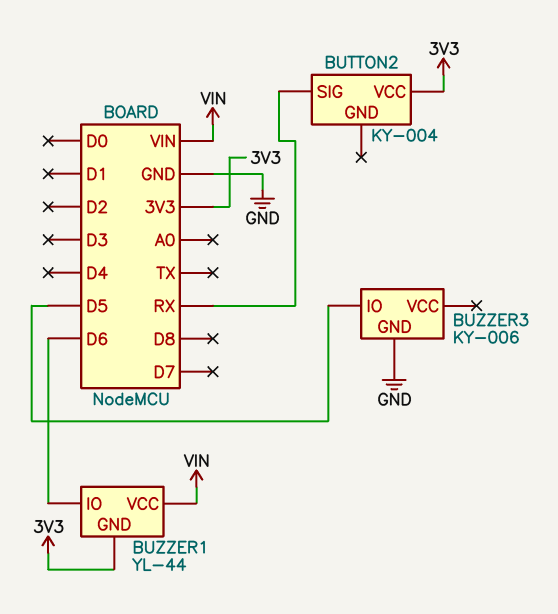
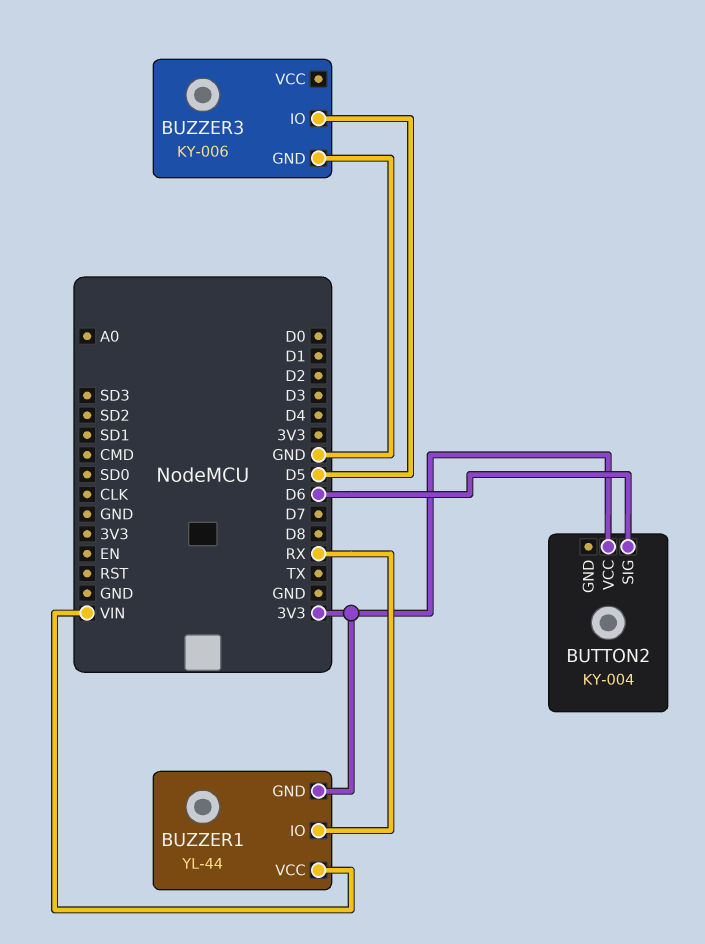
BUTTON2 pin SIG: RX -> D6
BUZZER1 pin IO: D6 -> RX

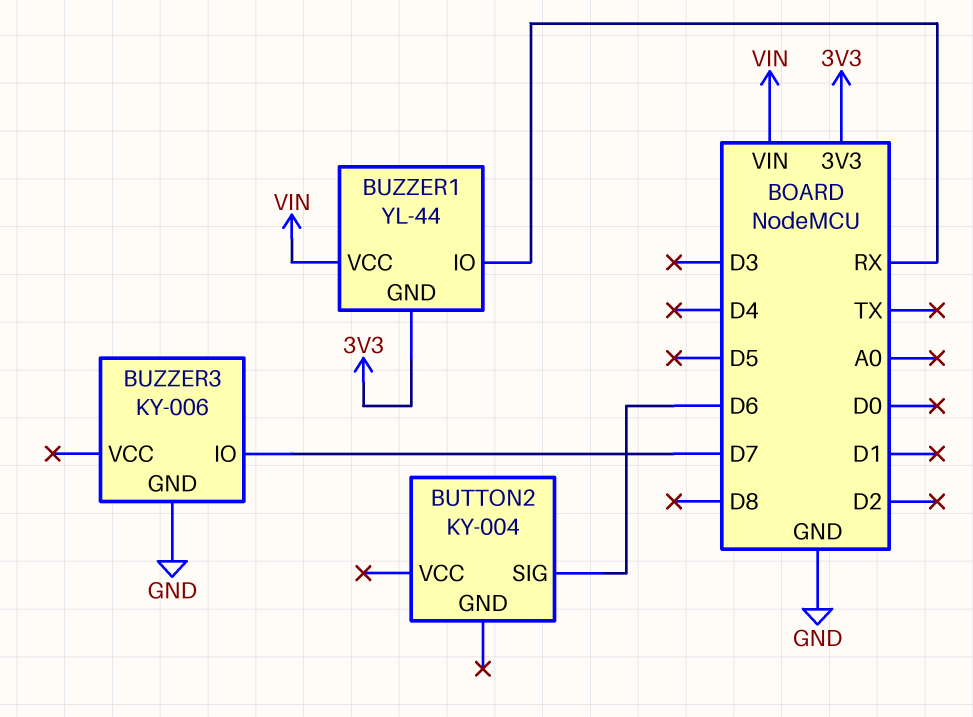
BUTTON2 pin VCC: 3V3 -> none
BUZZER3 pin IO: D5 -> D7

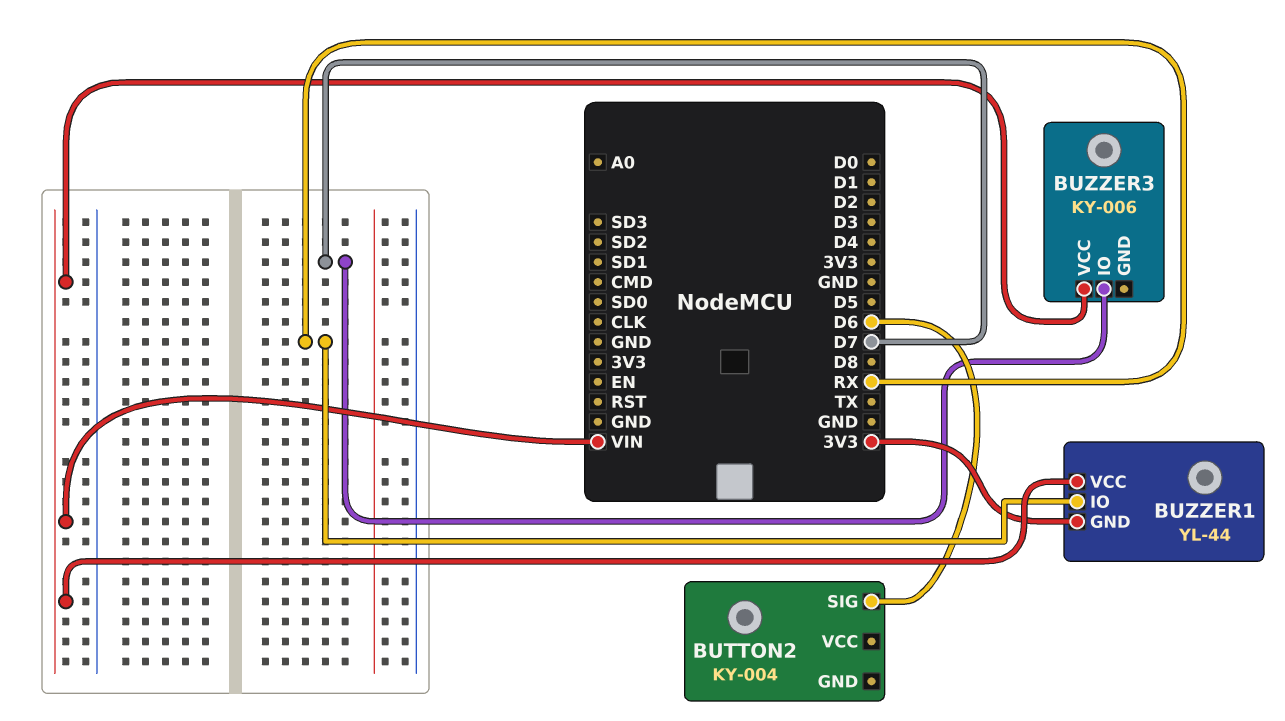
BUZZER3 pin GND: GND -> none
BUZZER3 pin VCC: none -> VIN

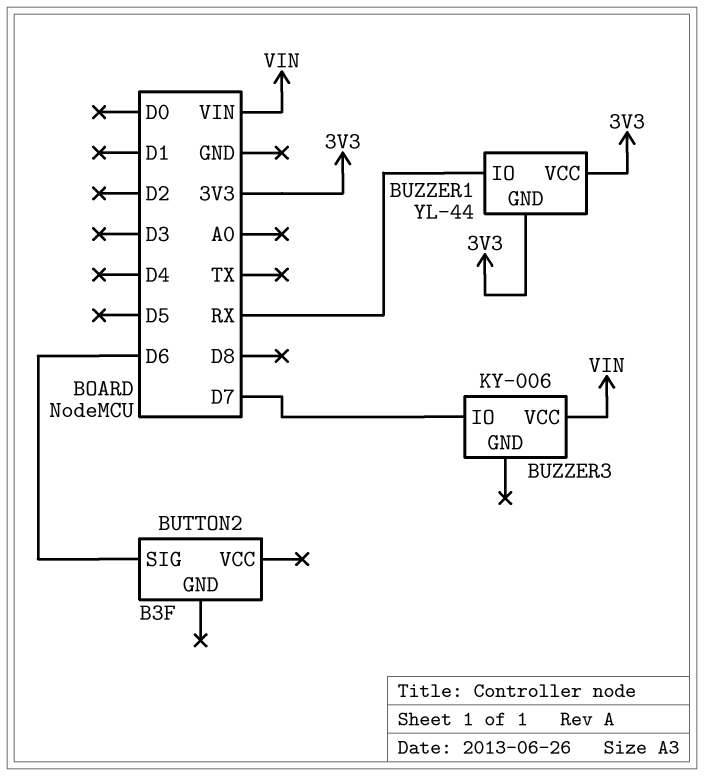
BUTTON2: KY-004 -> B3F
BUZZER1 pin VCC: VIN -> 3V3

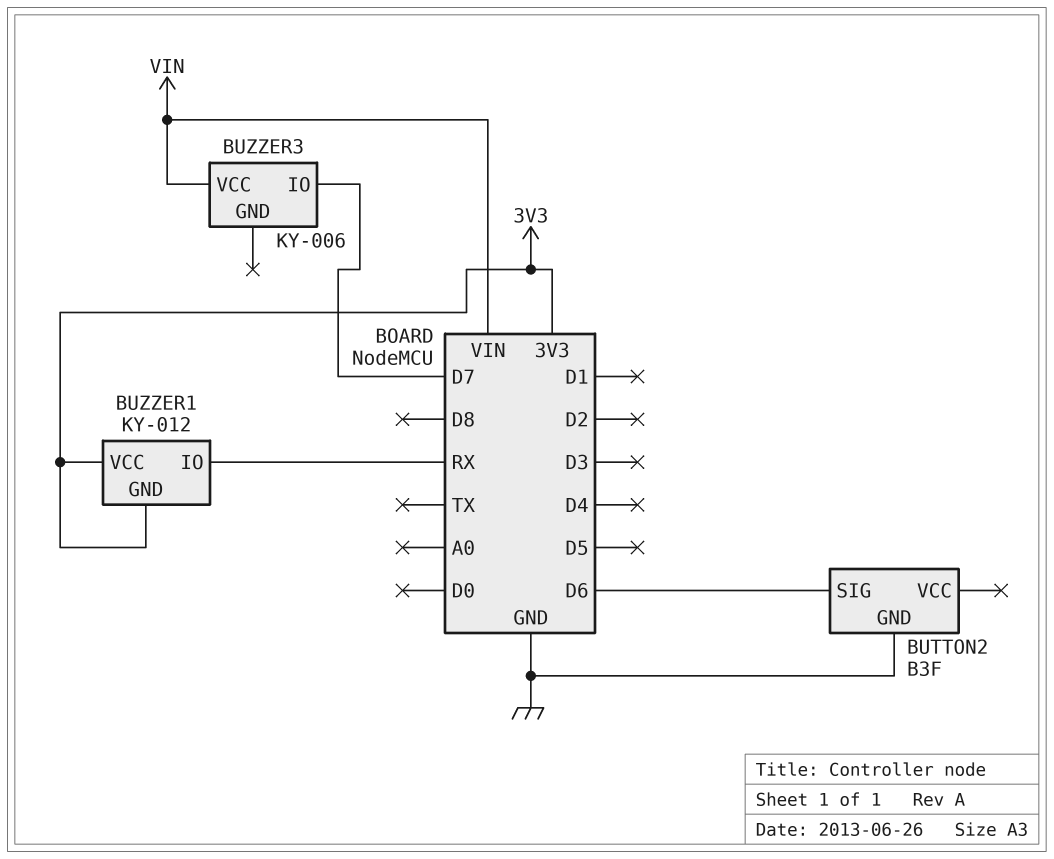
BUTTON2 pin GND: none -> GND
BUZZER1: YL-44 -> KY-012

